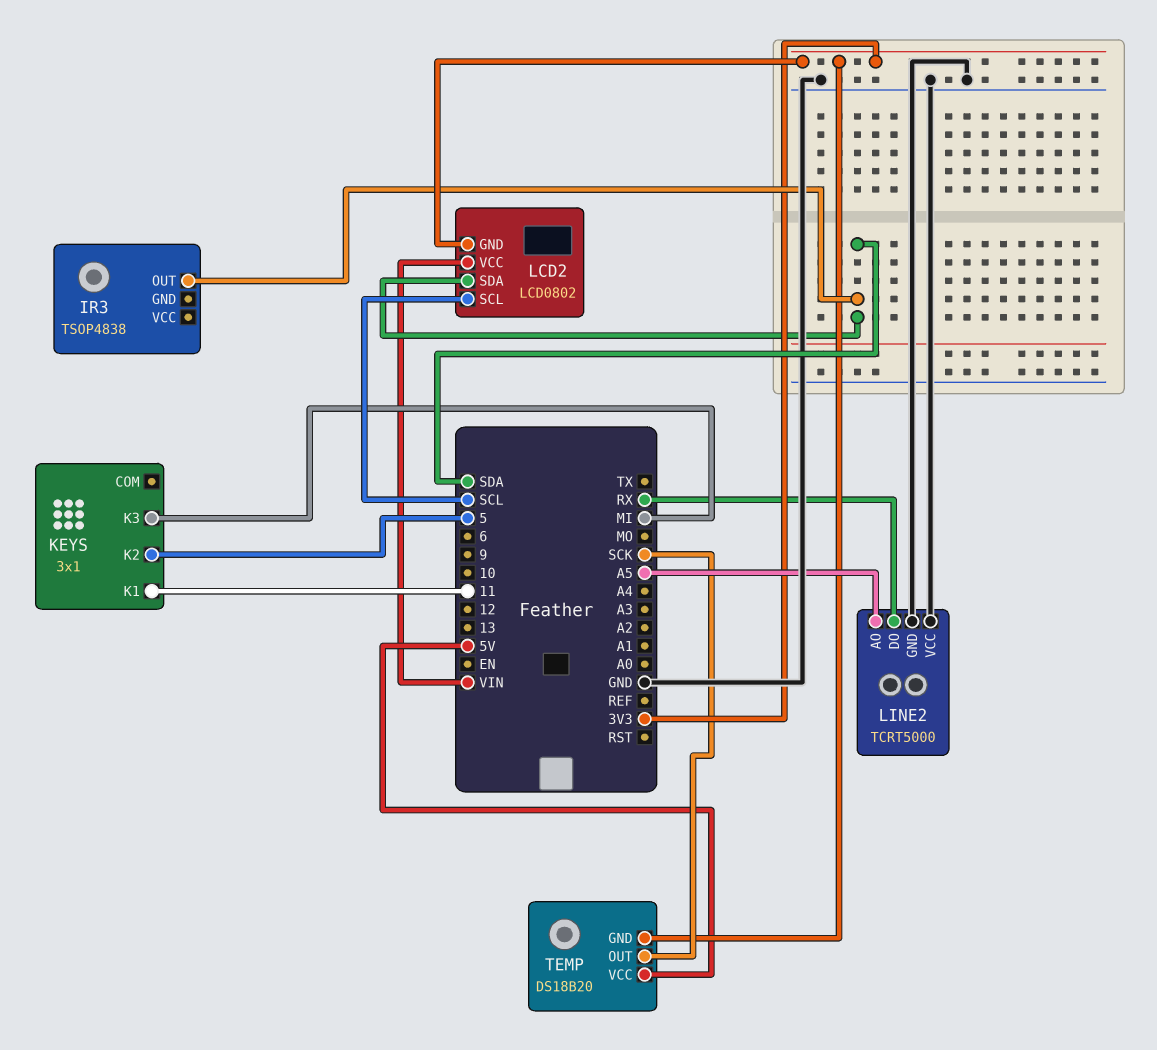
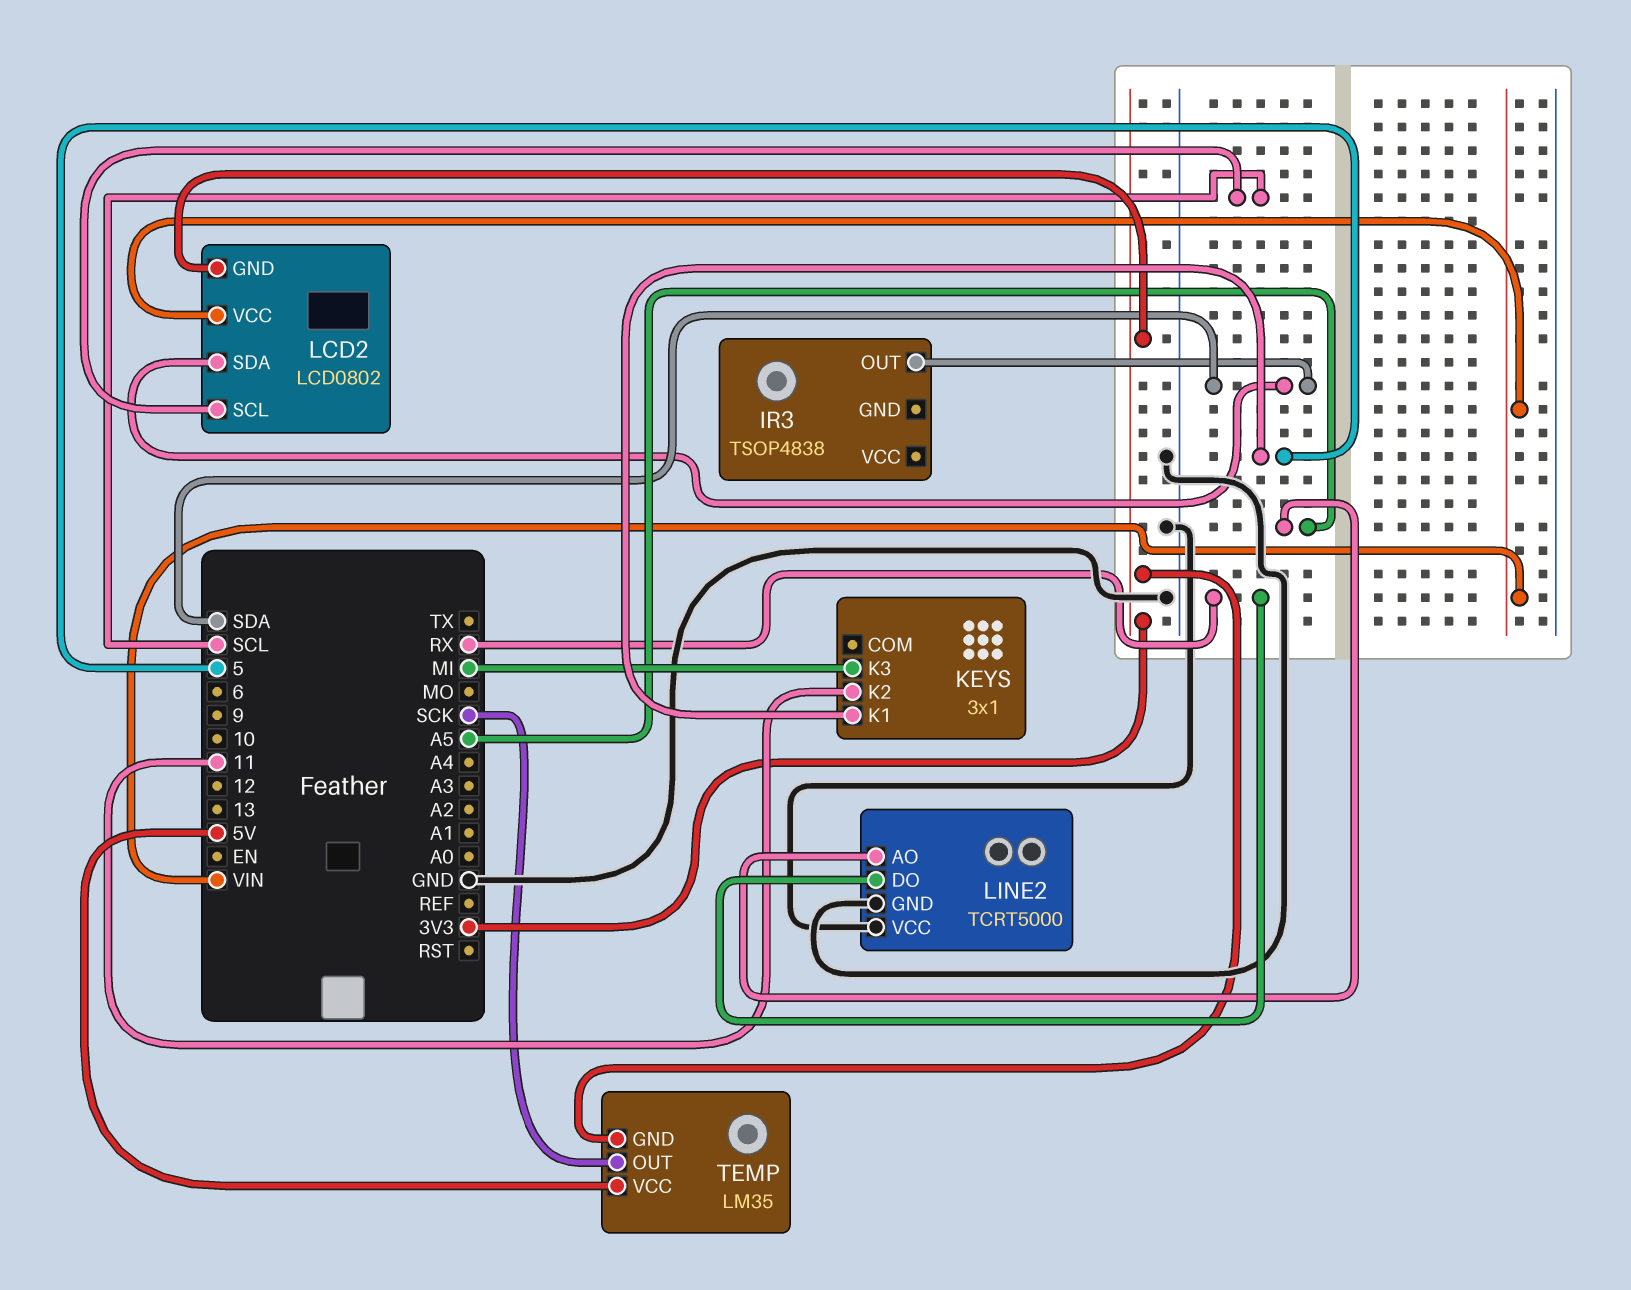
KEYS pin K1: 11 -> 5
KEYS pin K2: 5 -> 11
TEMP: DS18B20 -> LM35

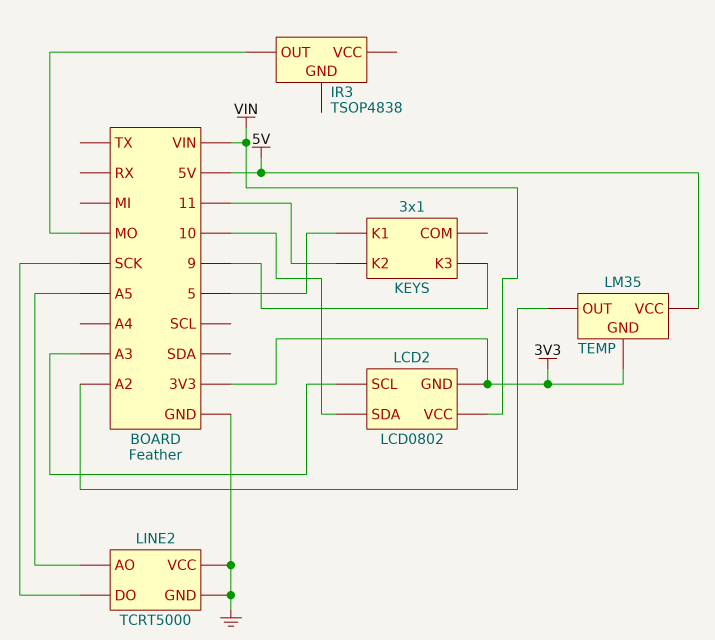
IR3 pin OUT: SDA -> MO
KEYS pin K3: MI -> 9
LCD2 pin SCL: SCL -> A3
LCD2 pin SDA: SDA -> 10
LINE2 pin DO: RX -> SCK
TEMP pin OUT: SCK -> A2

